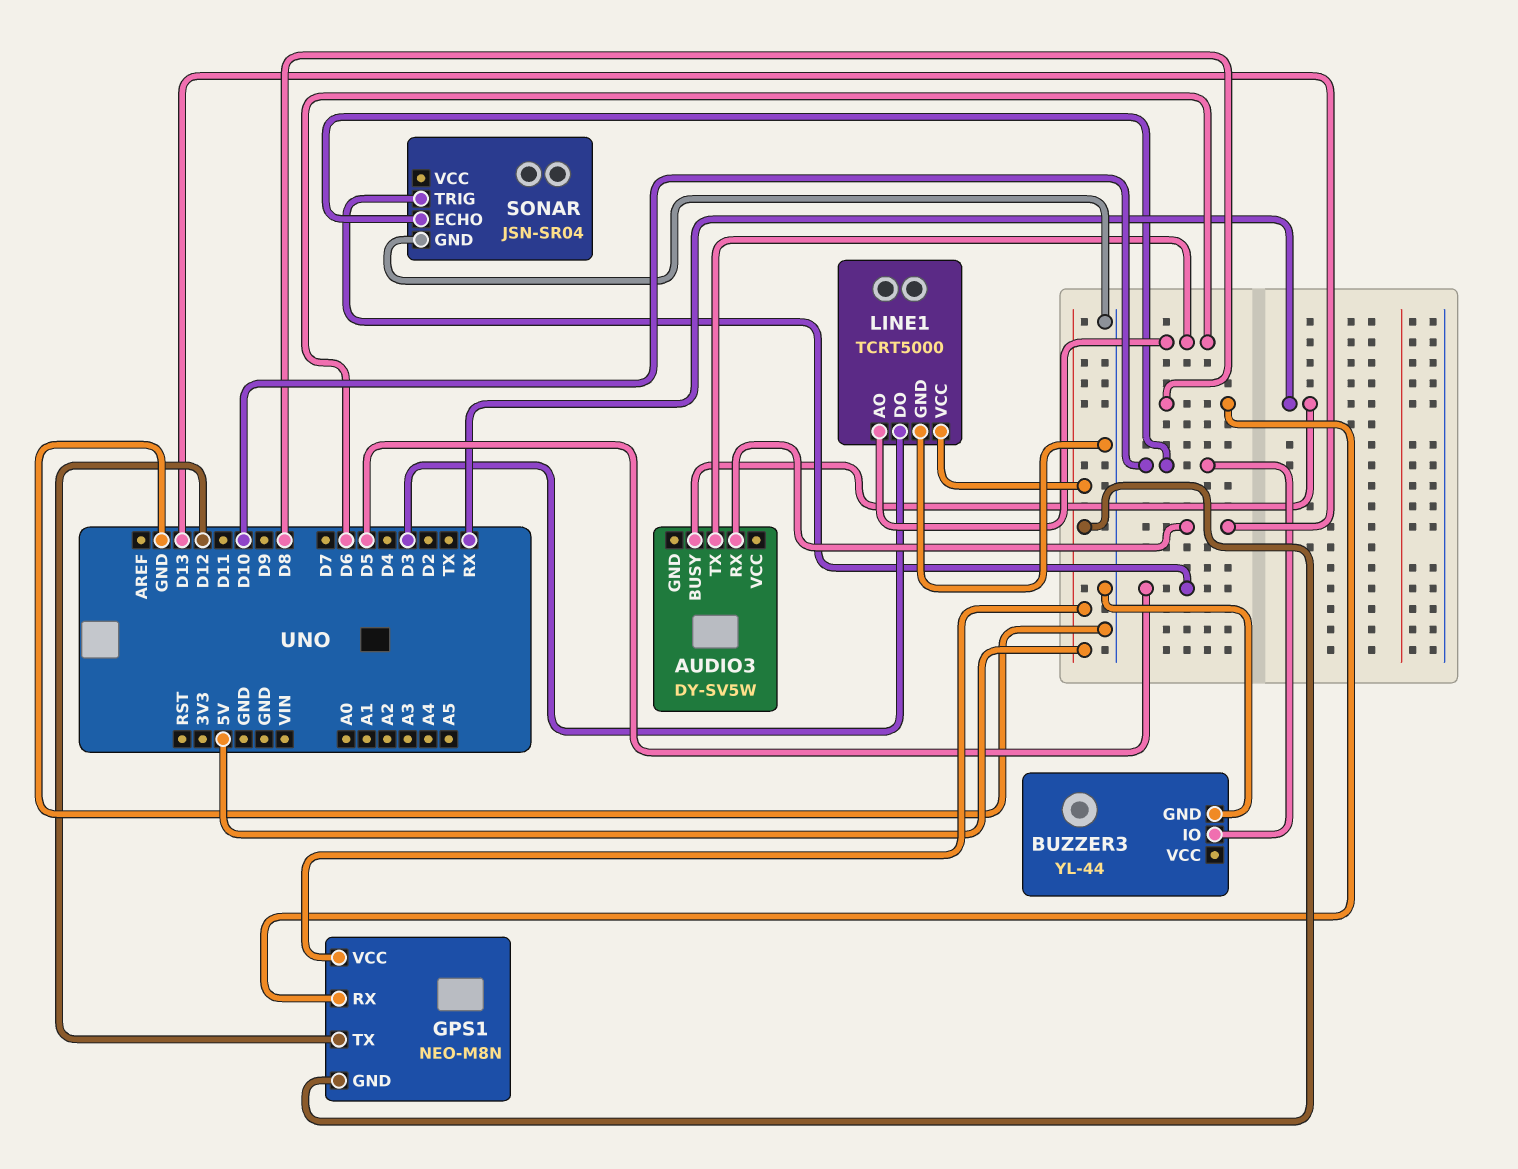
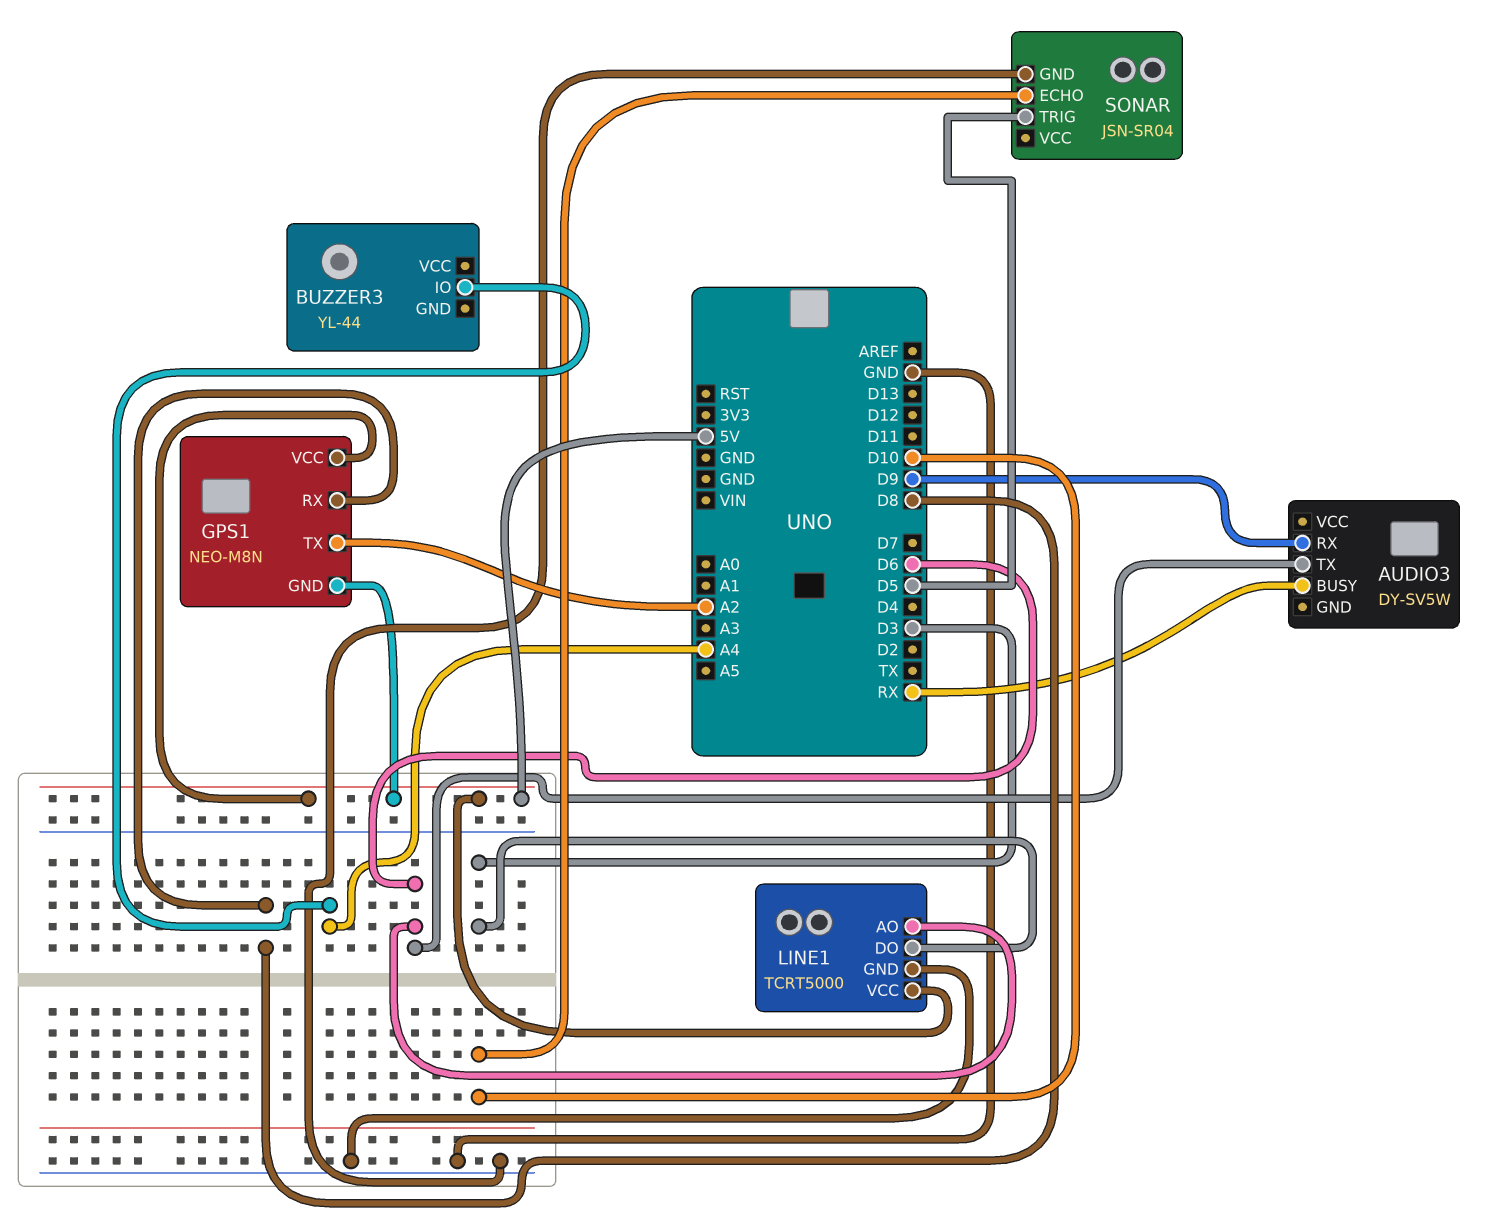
AUDIO3 pin RX: D13 -> D9
BUZZER3 pin GND: GND -> none
BUZZER3 pin IO: D10 -> A4
GPS1 pin TX: D12 -> A2

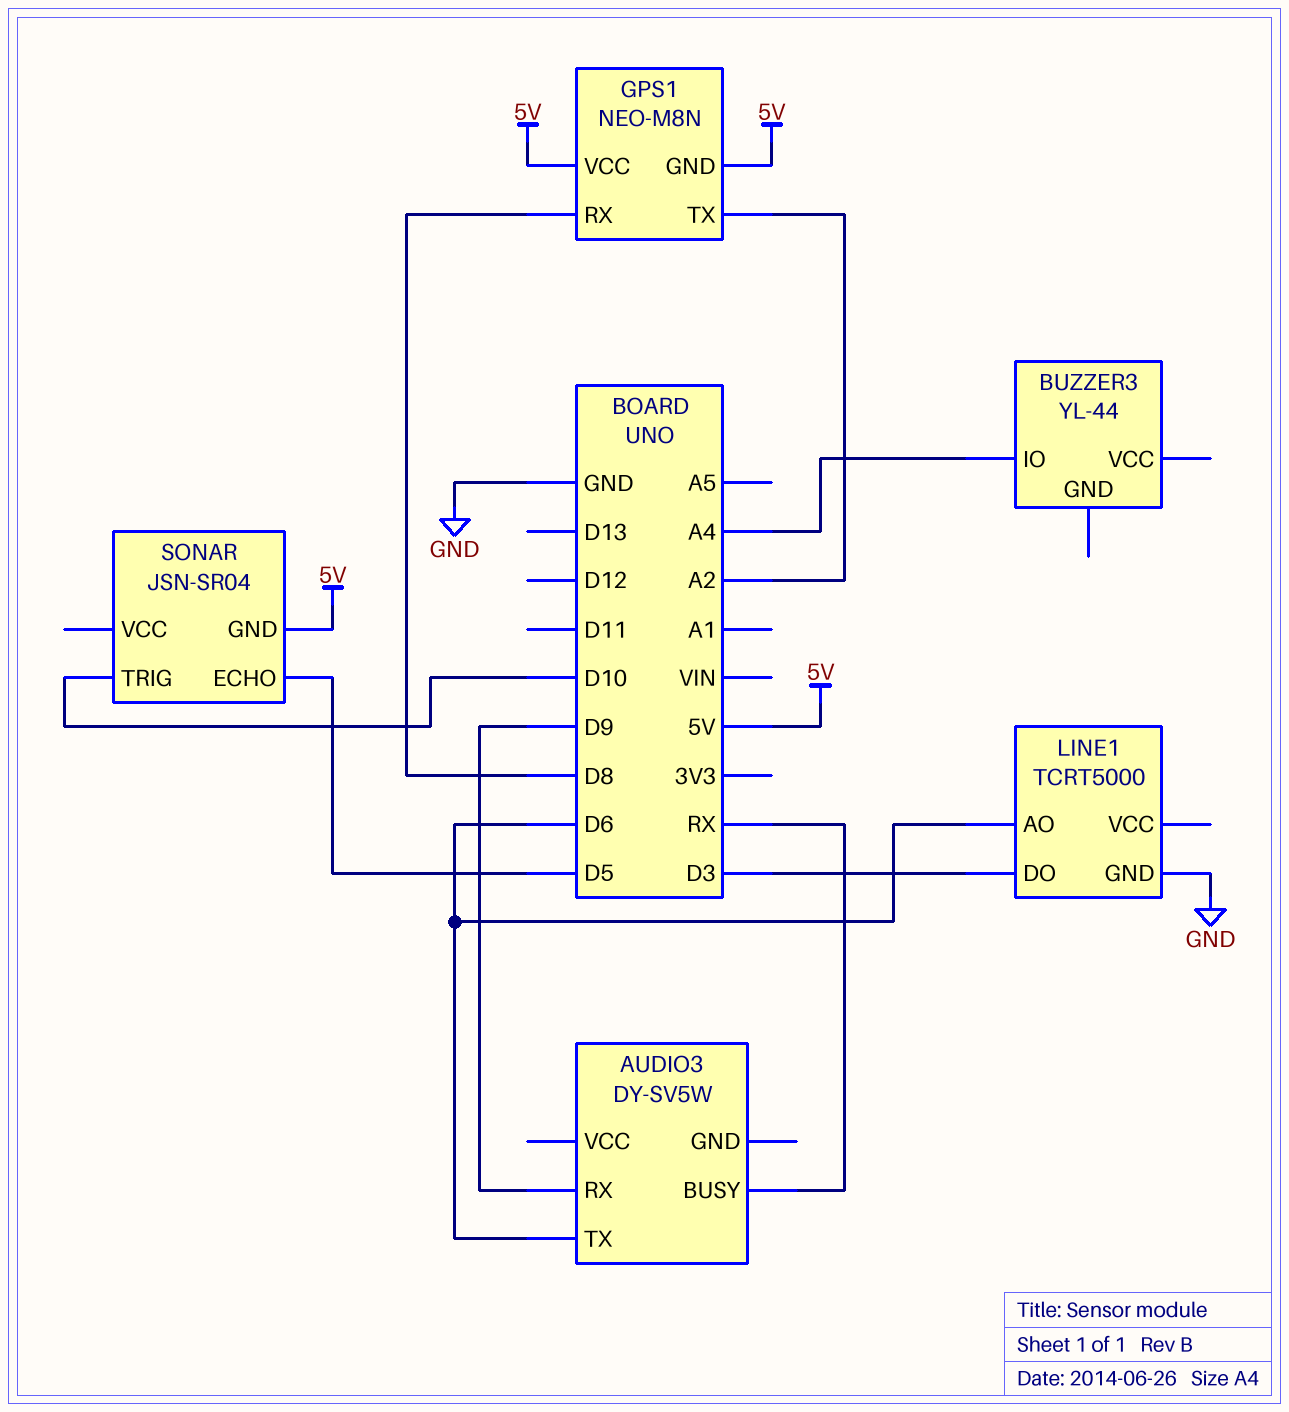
LINE1 pin VCC: 5V -> none
SONAR pin ECHO: D10 -> D5
SONAR pin GND: GND -> 5V
SONAR pin TRIG: D5 -> D10

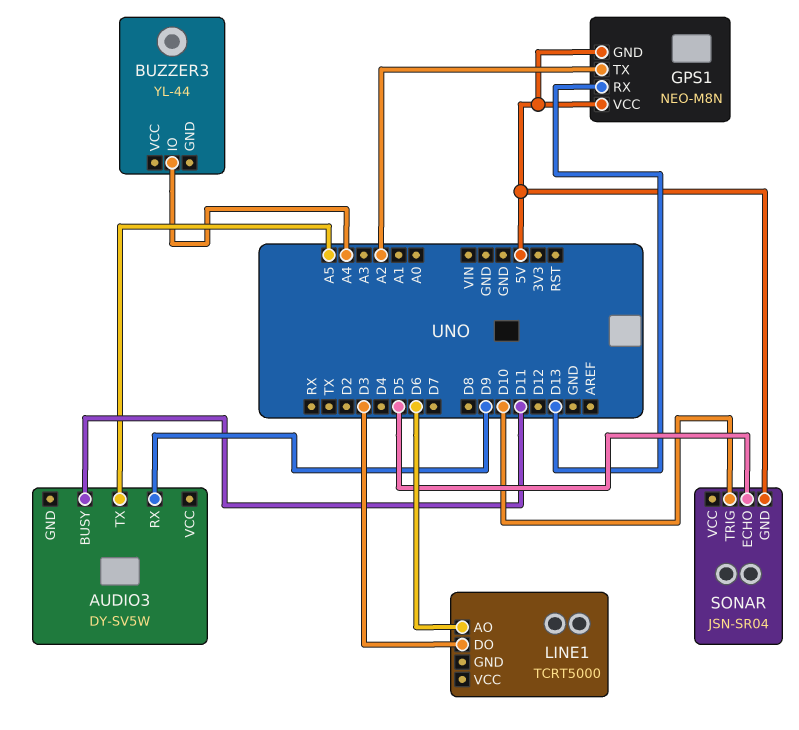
AUDIO3 pin BUSY: RX -> D11
AUDIO3 pin TX: D6 -> A5
GPS1 pin RX: D8 -> D13
LINE1 pin GND: GND -> none

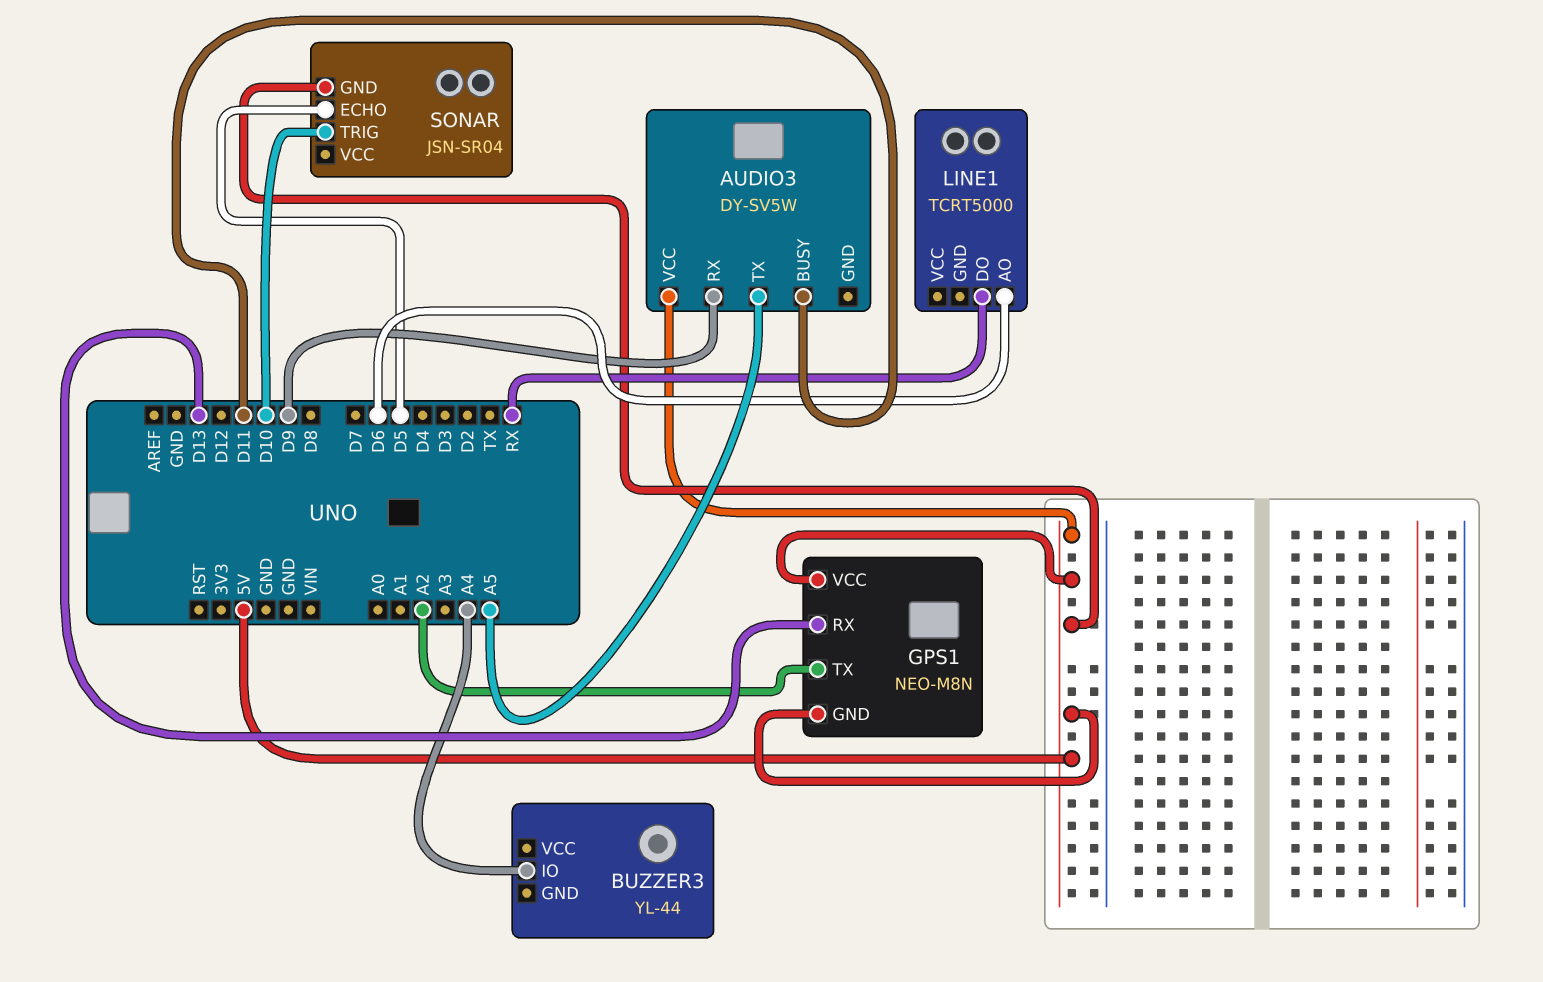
AUDIO3 pin VCC: none -> 5V
LINE1 pin DO: D3 -> RX

